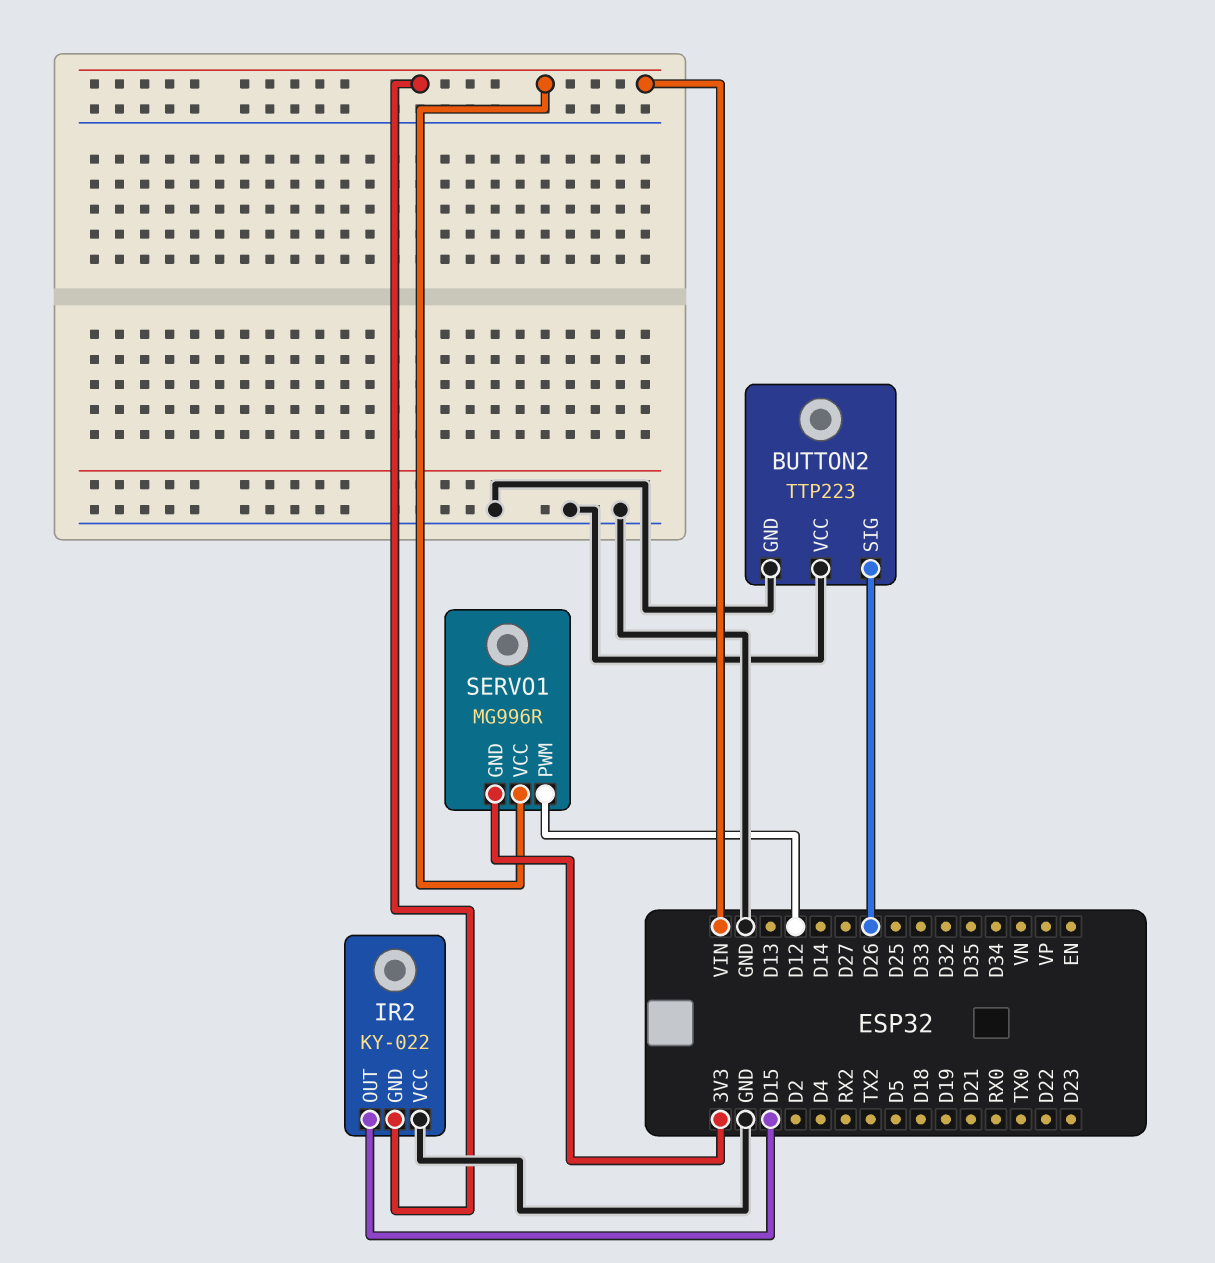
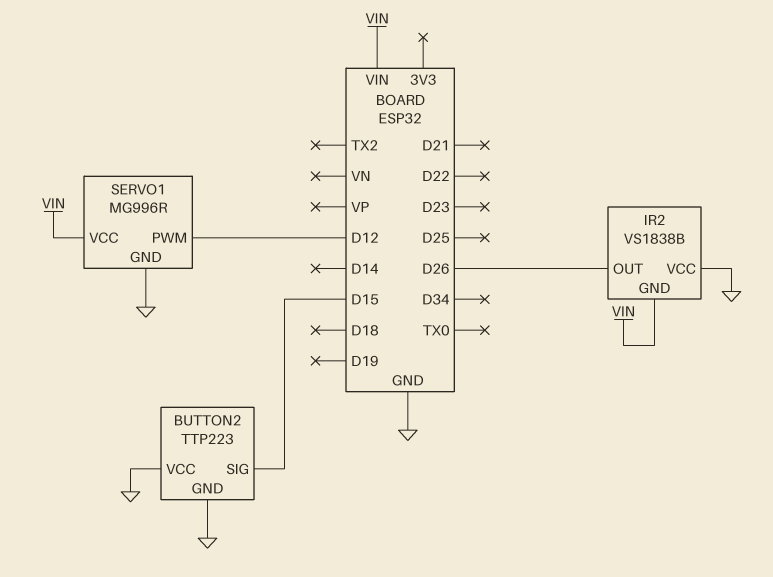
BUTTON2 pin SIG: D26 -> D15
IR2: KY-022 -> VS1838B
IR2 pin OUT: D15 -> D26
SERVO1 pin GND: 3V3 -> GND

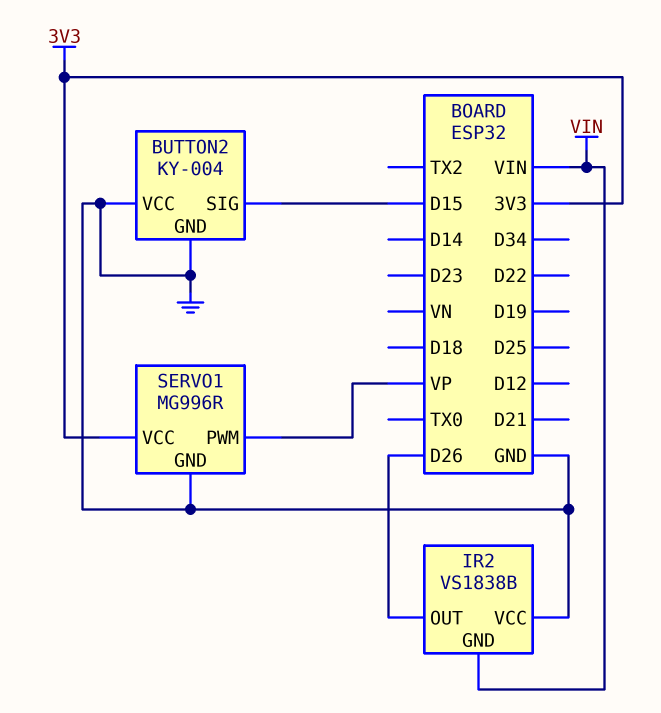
BUTTON2: TTP223 -> KY-004
SERVO1 pin PWM: D12 -> VP
SERVO1 pin VCC: VIN -> 3V3

